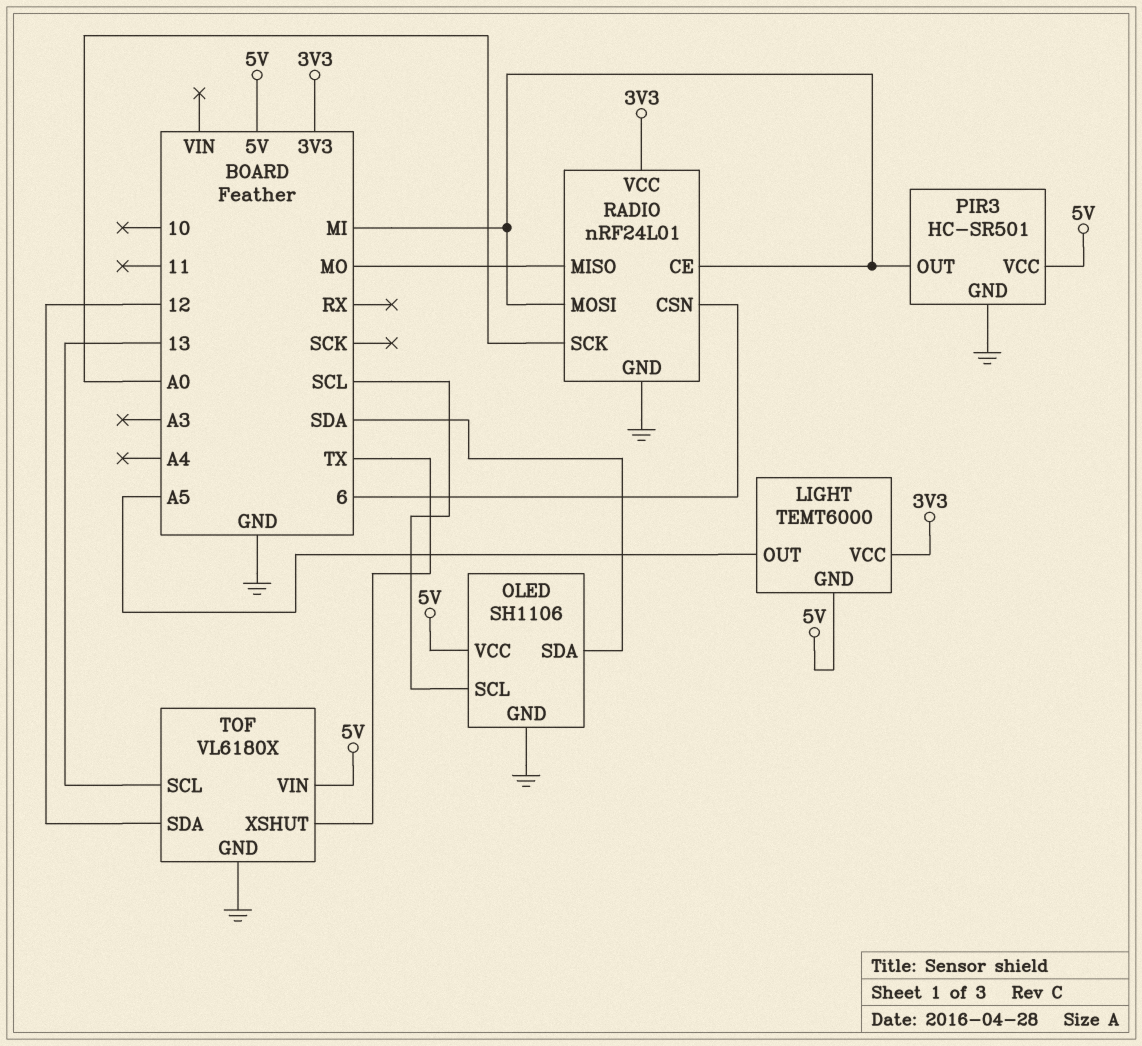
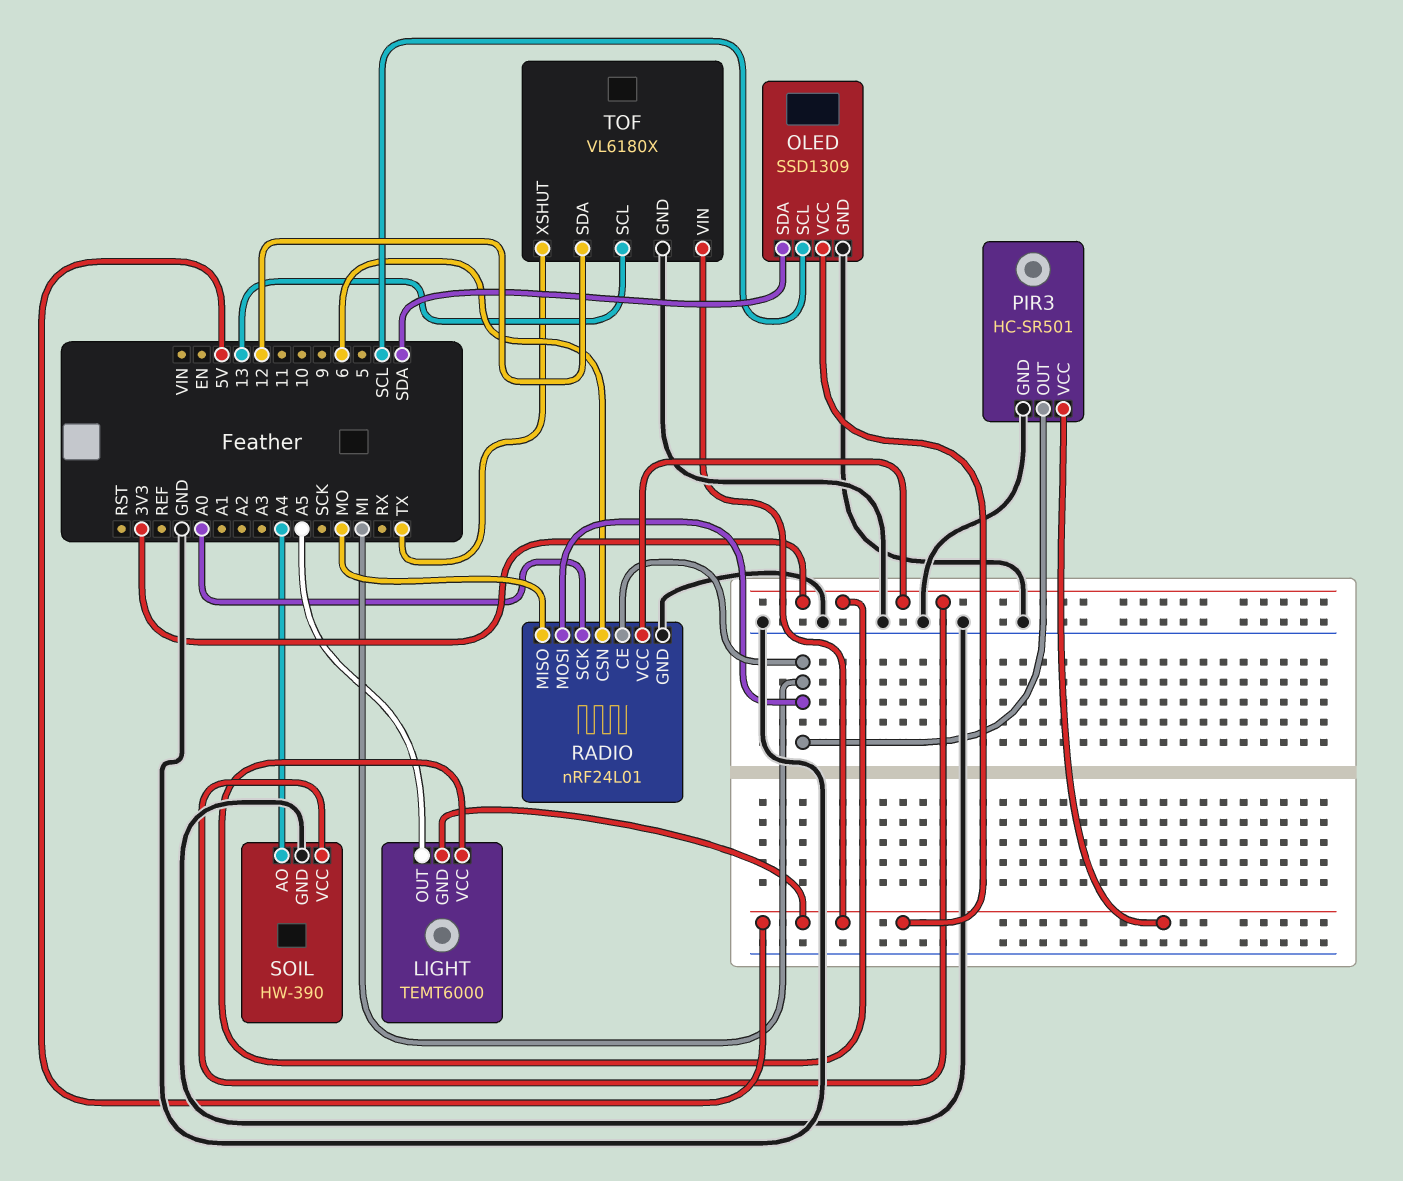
OLED: SH1106 -> SSD1309
SOIL: none -> HW-390
SOIL pin AO: none -> A4
SOIL pin GND: none -> GND
SOIL pin VCC: none -> 3V3

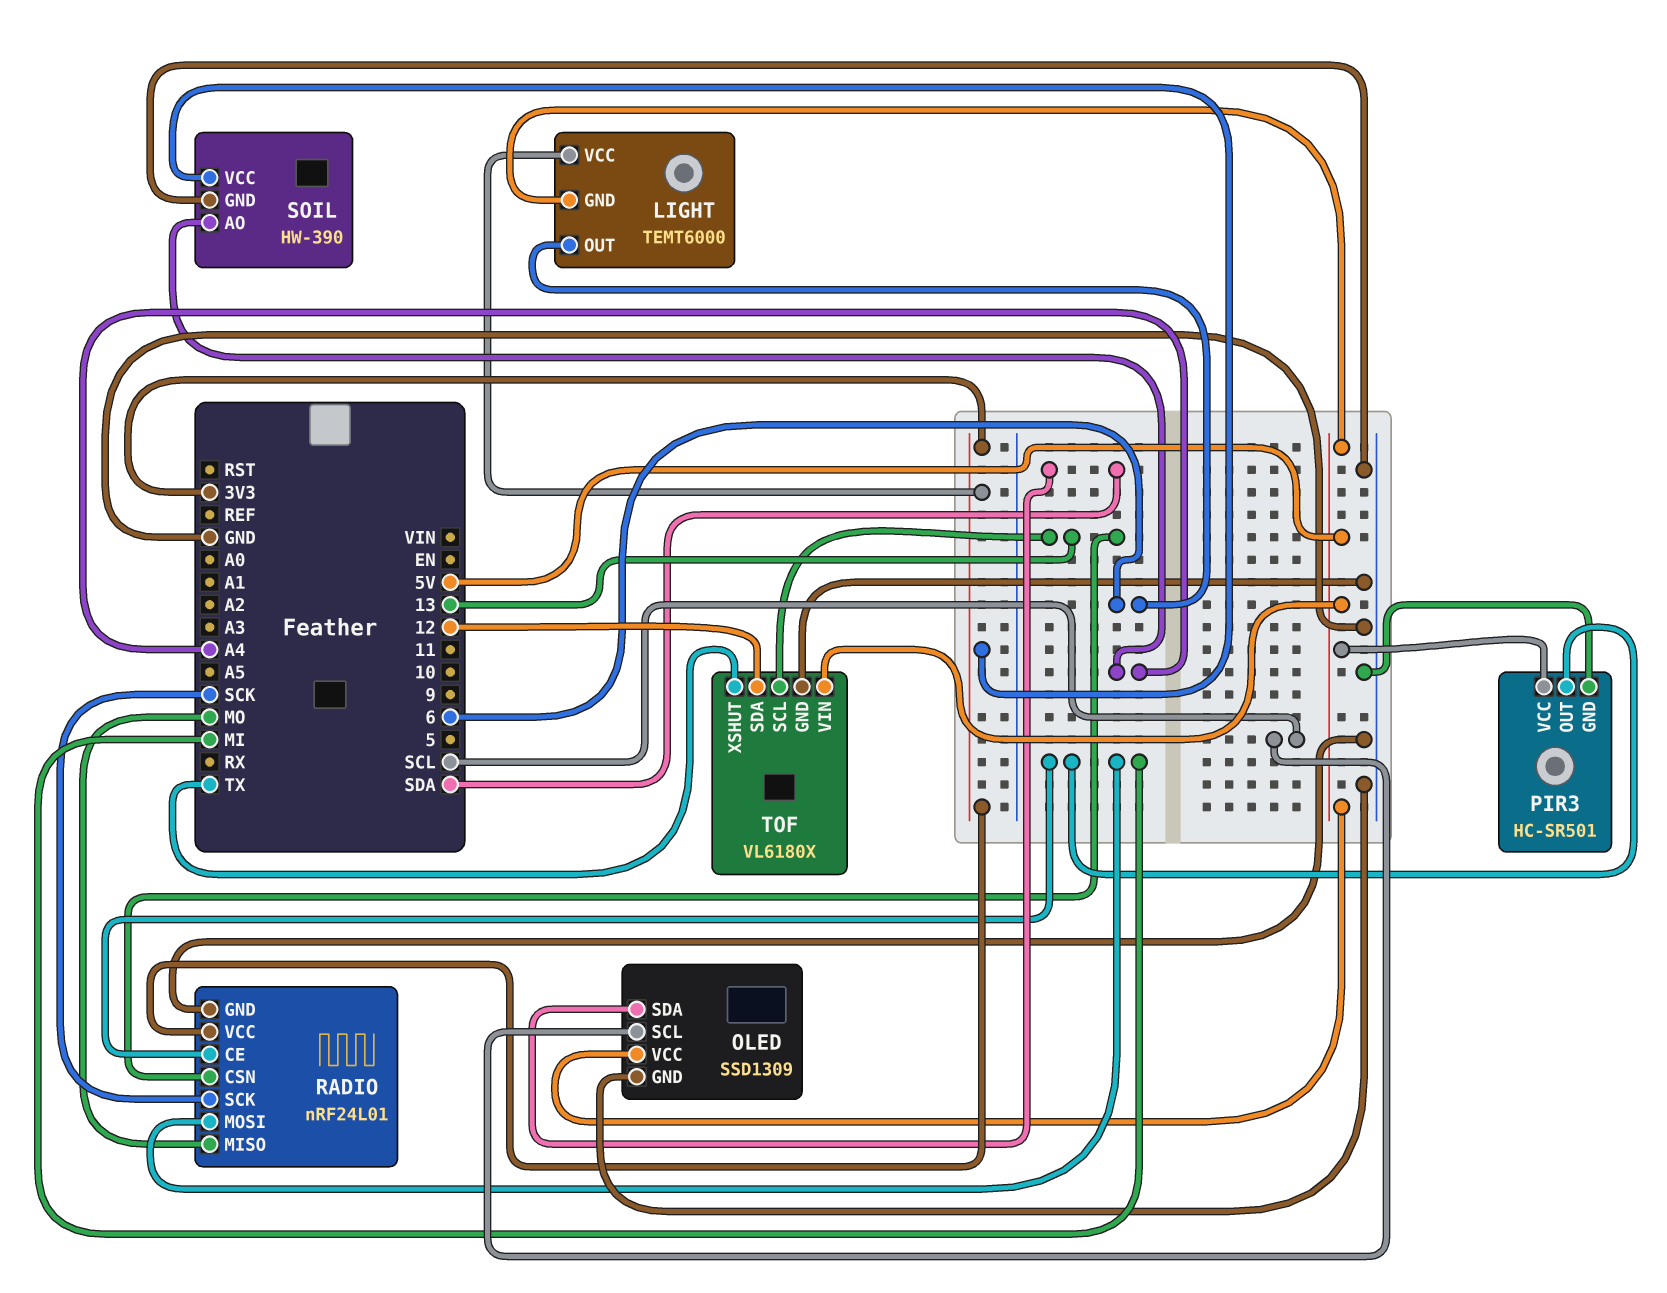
LIGHT pin OUT: A5 -> 6
RADIO pin CSN: 6 -> 13
RADIO pin SCK: A0 -> SCK

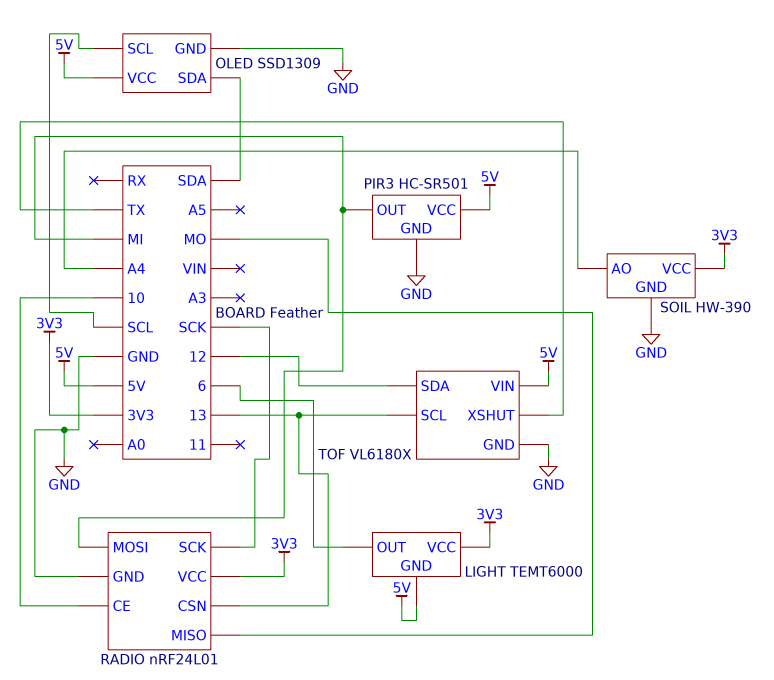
RADIO pin CE: MI -> 10

